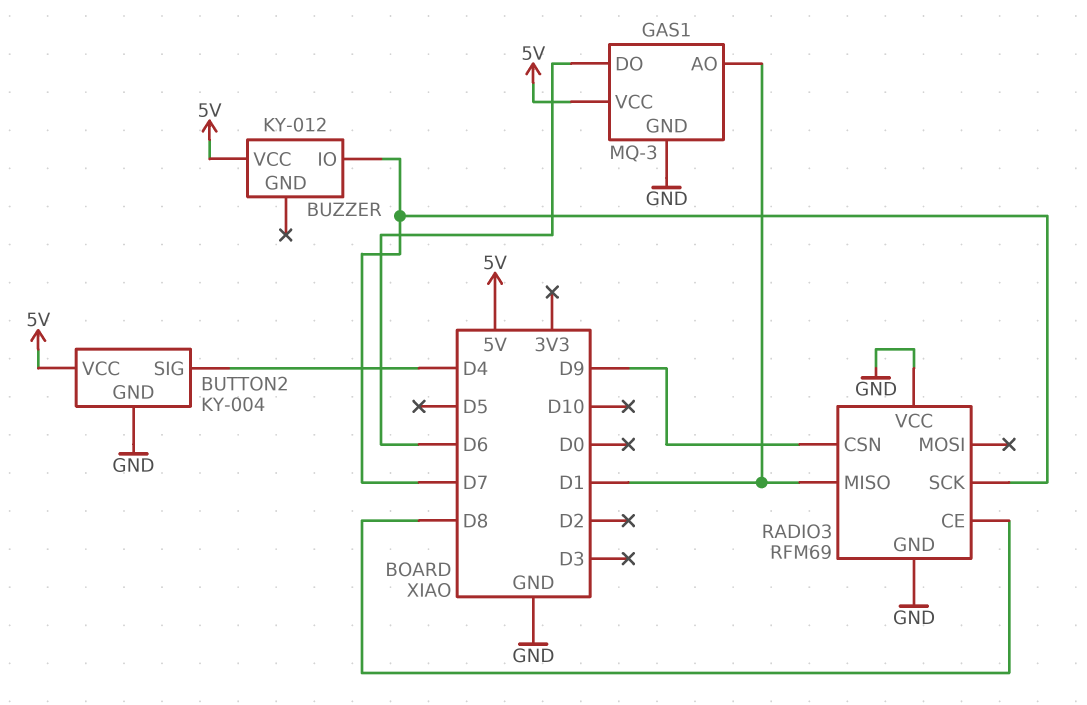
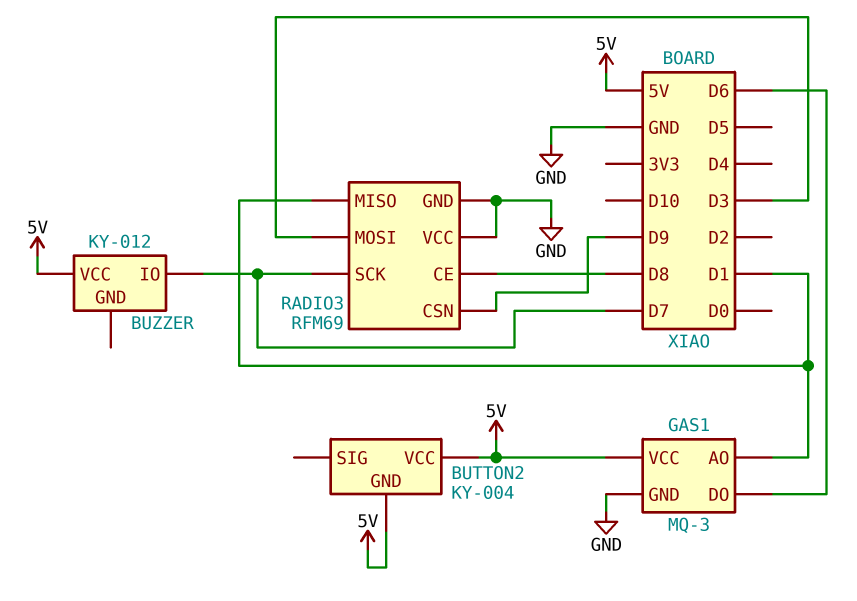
BUTTON2 pin GND: GND -> 5V
BUTTON2 pin SIG: D4 -> none
RADIO3 pin MOSI: none -> D3

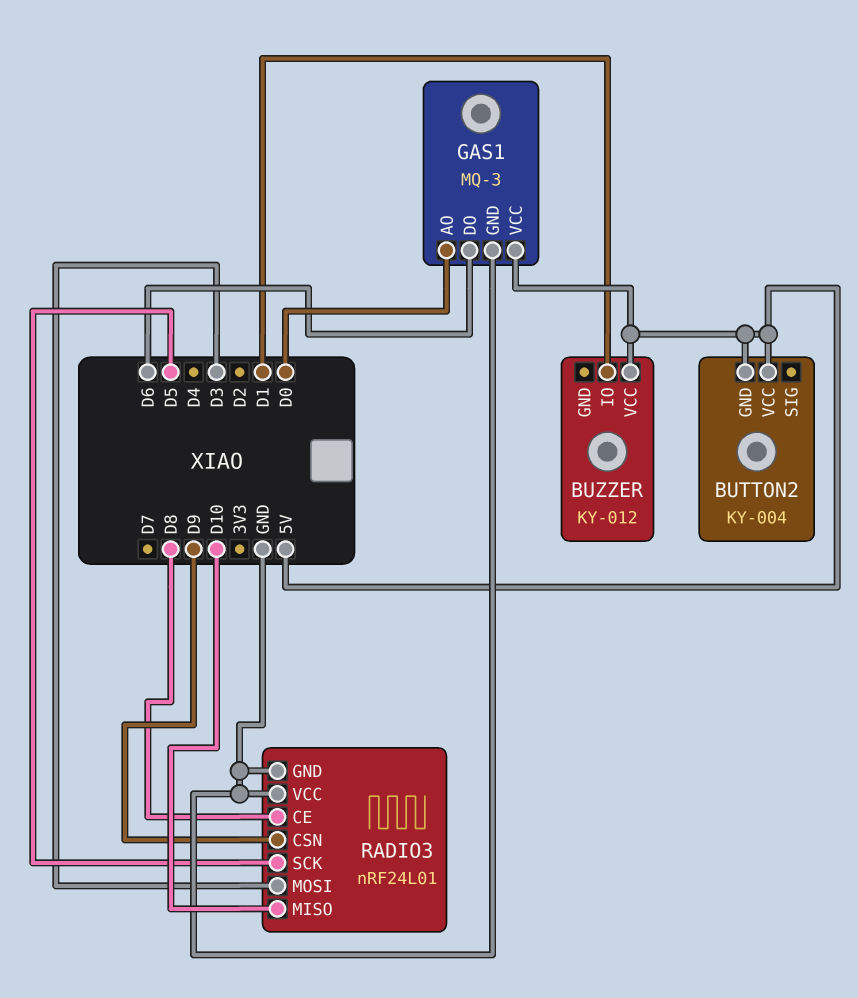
BUZZER pin IO: D7 -> D1
GAS1 pin AO: D1 -> D0
RADIO3: RFM69 -> nRF24L01
RADIO3 pin MISO: D1 -> D10
RADIO3 pin SCK: D7 -> D5

